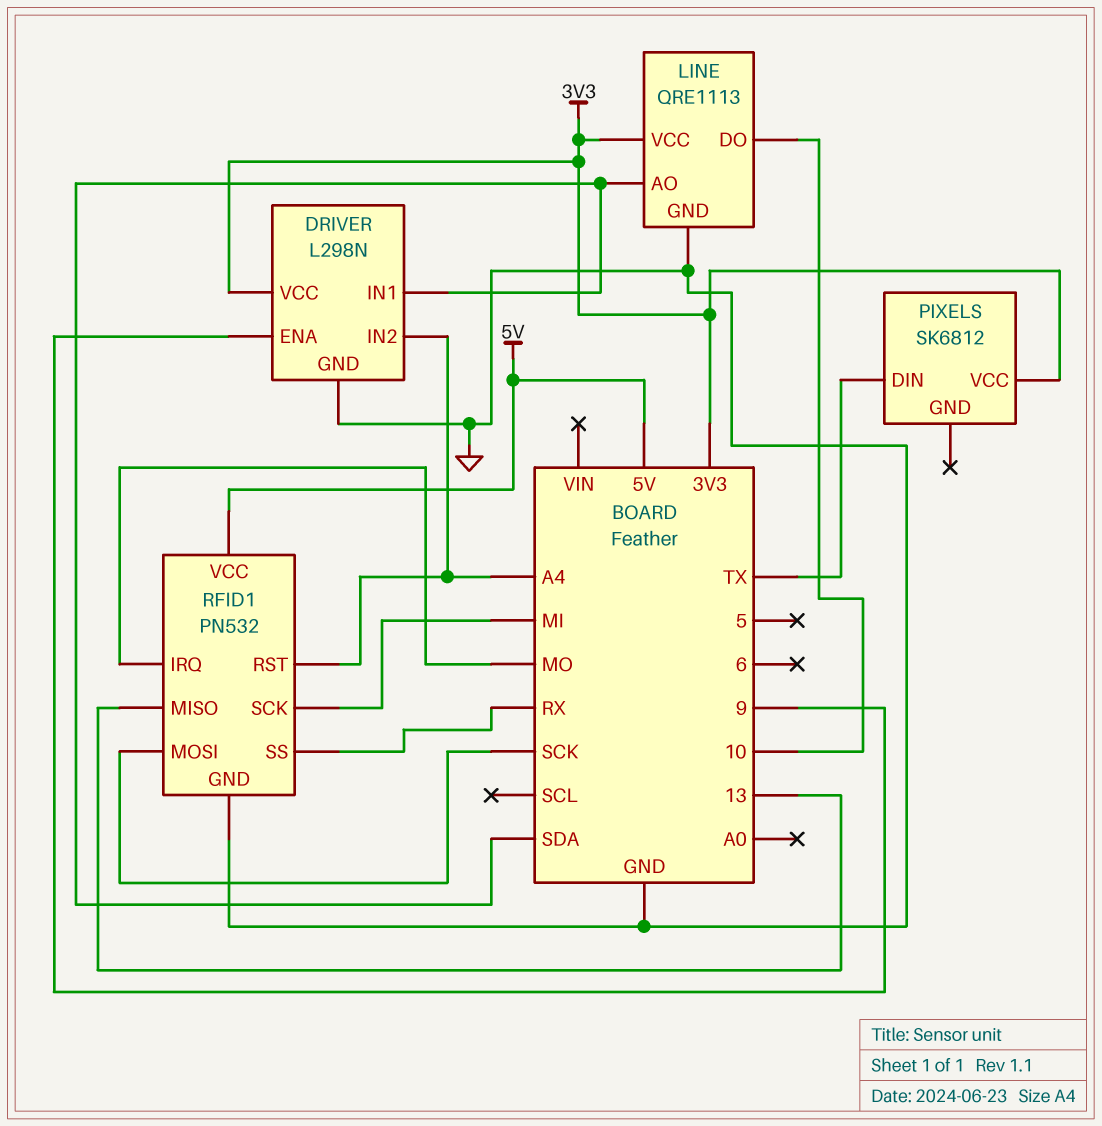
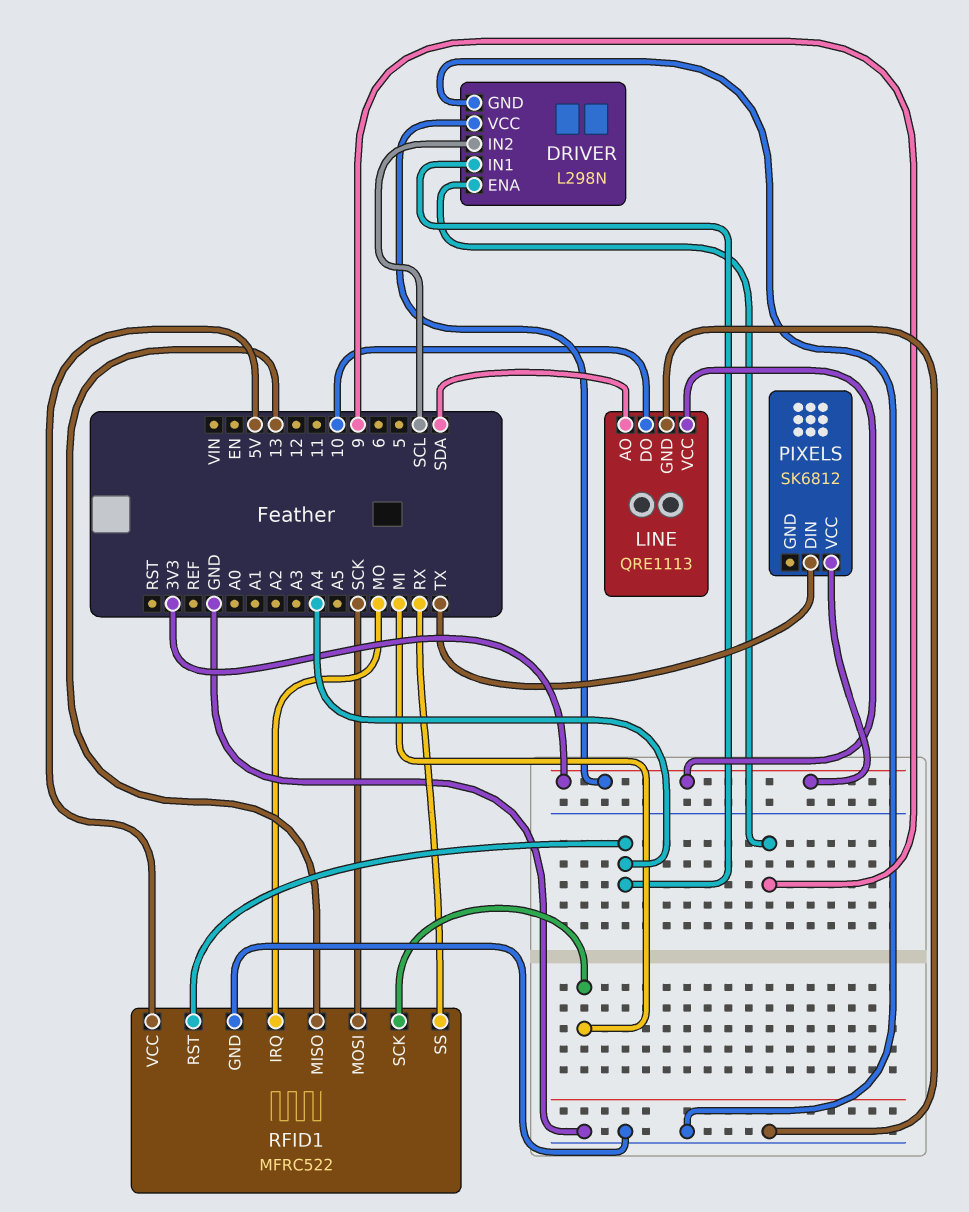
DRIVER pin IN1: SDA -> A4
DRIVER pin IN2: A4 -> SCL
RFID1: PN532 -> MFRC522

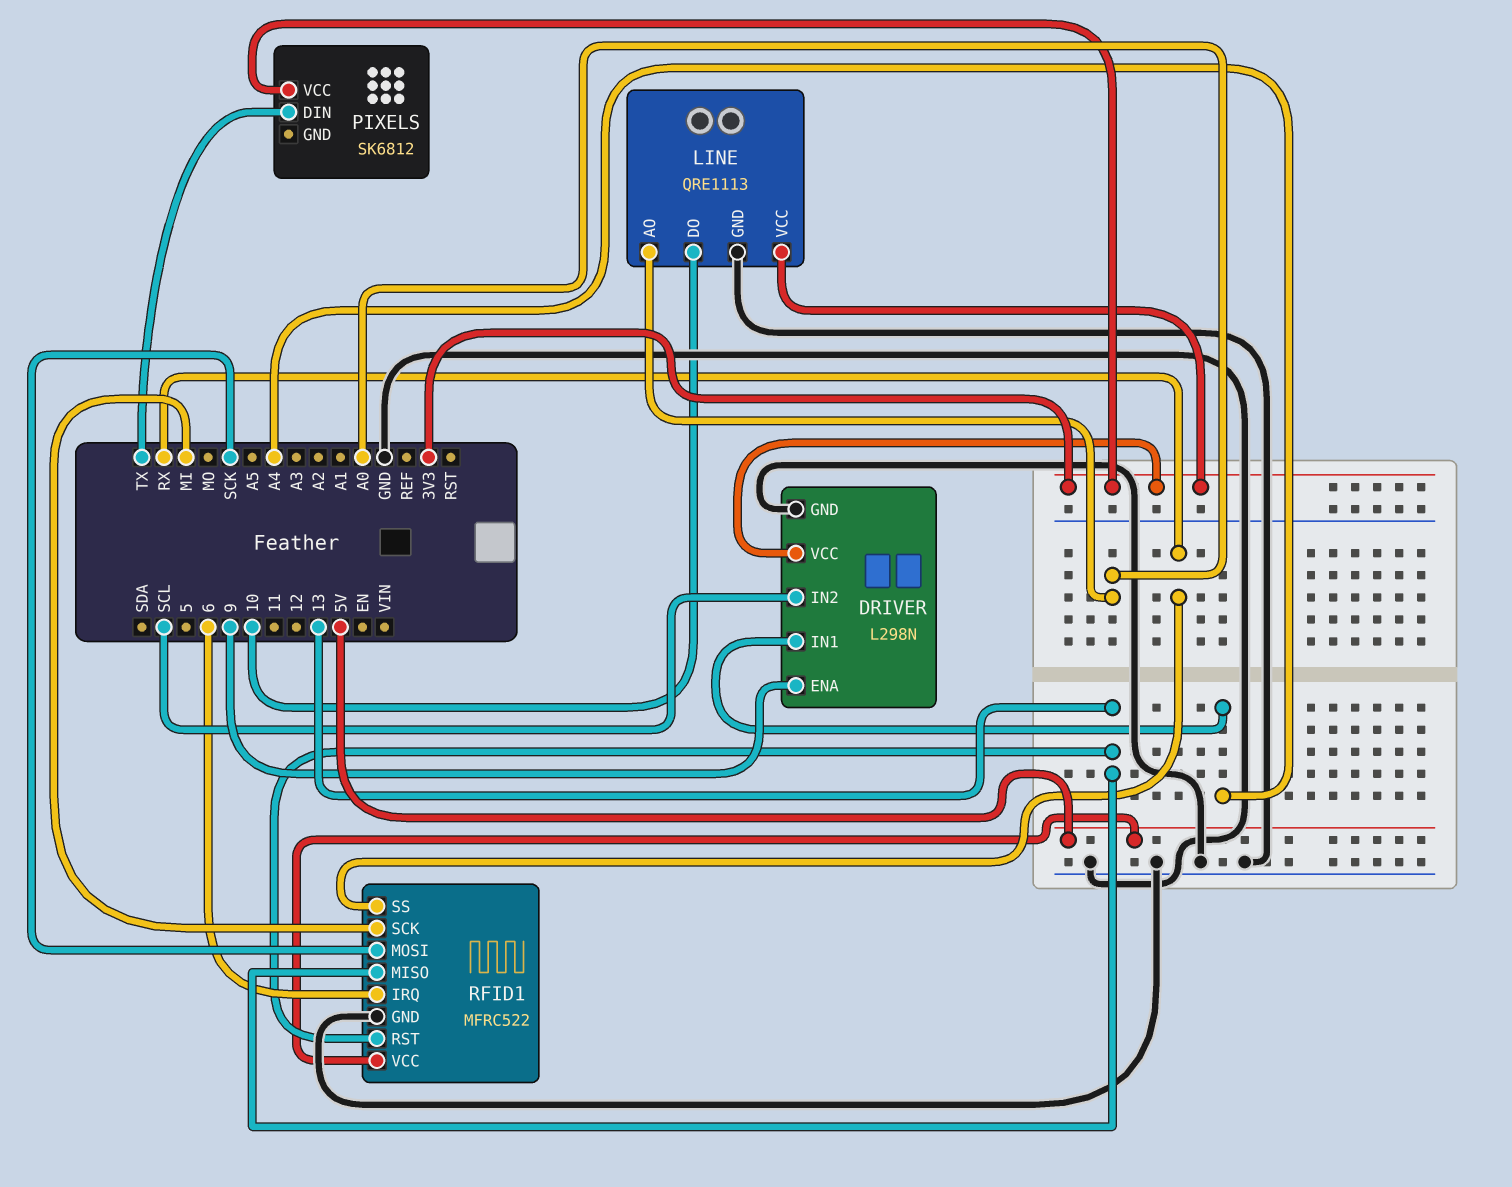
LINE pin AO: SDA -> A0
RFID1 pin IRQ: MO -> 6
RFID1 pin RST: A4 -> 13

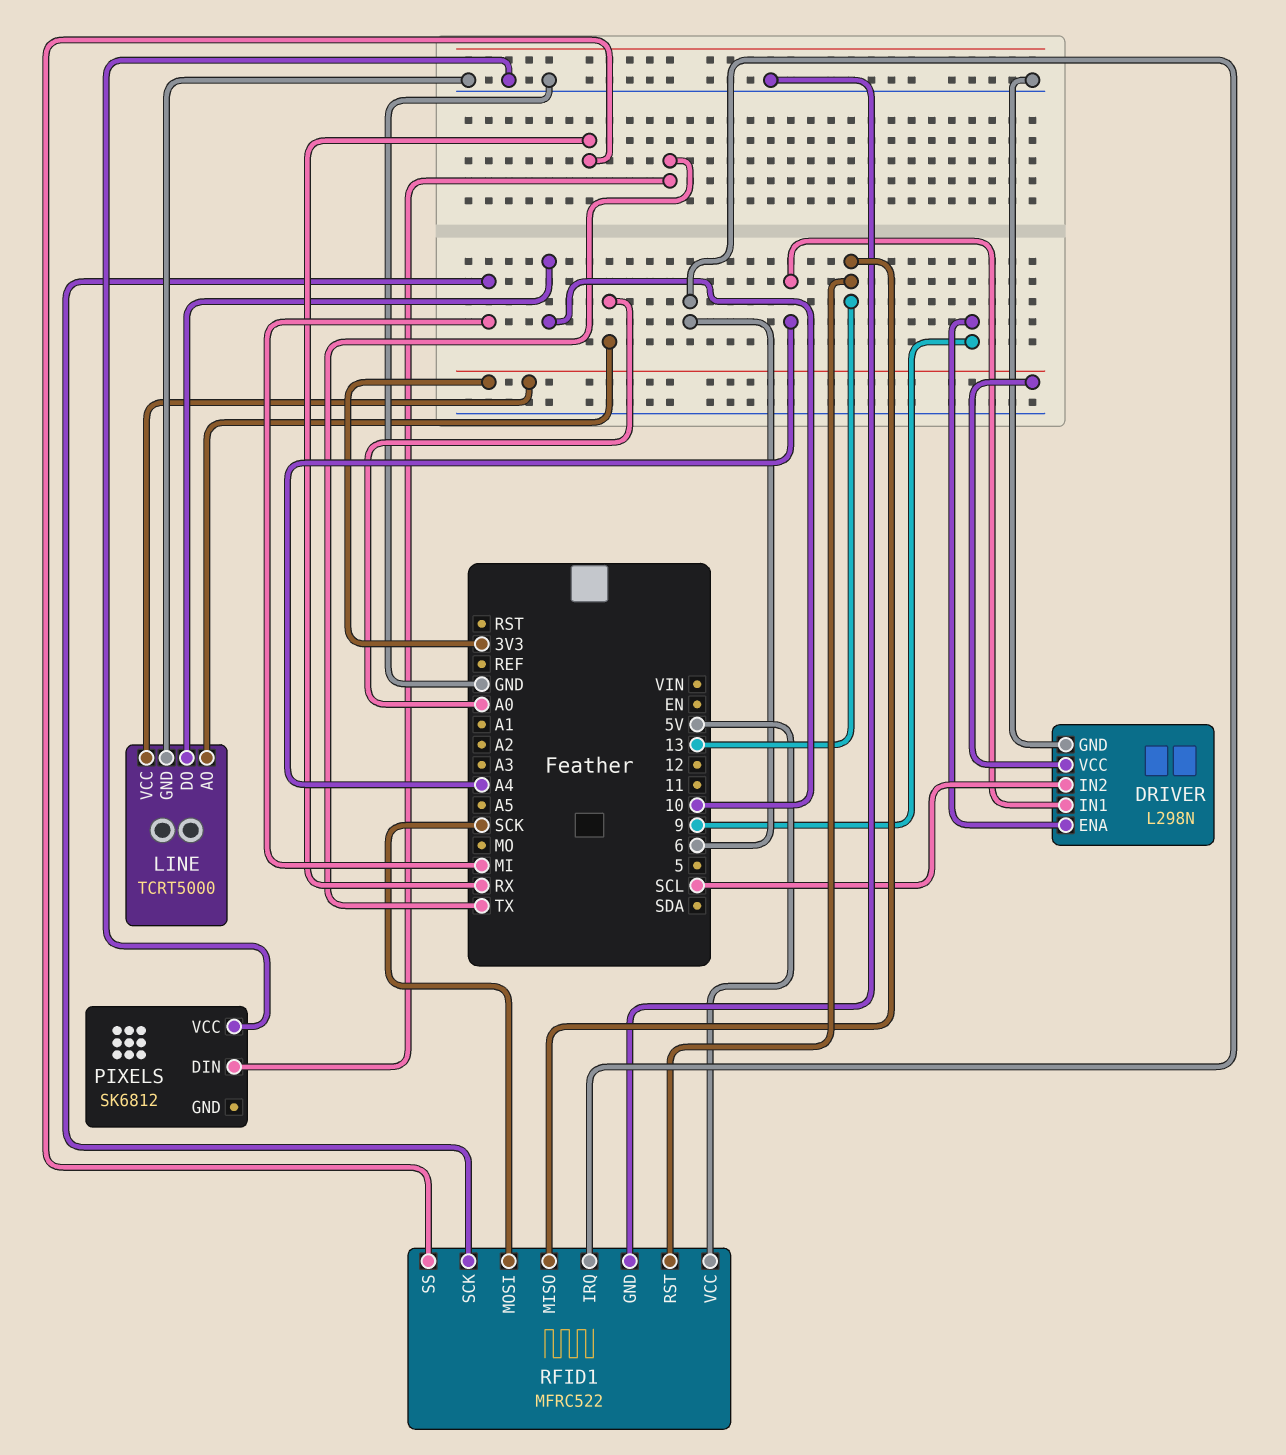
LINE: QRE1113 -> TCRT5000
PIXELS pin VCC: 3V3 -> GND

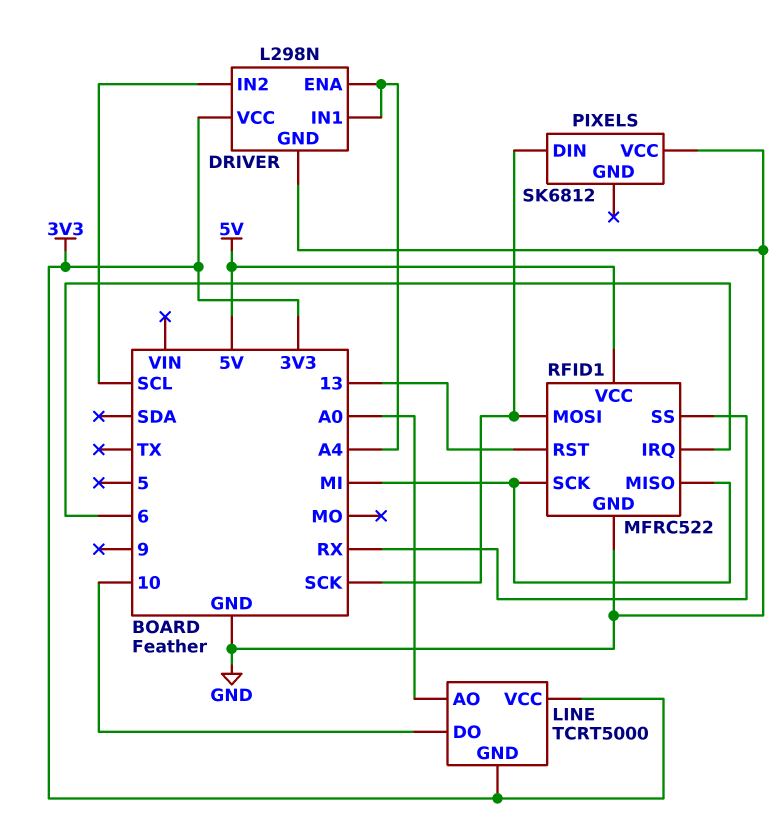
DRIVER pin ENA: 9 -> A4
LINE pin GND: GND -> 3V3
PIXELS pin DIN: TX -> SCK
RFID1 pin MISO: 13 -> MI

